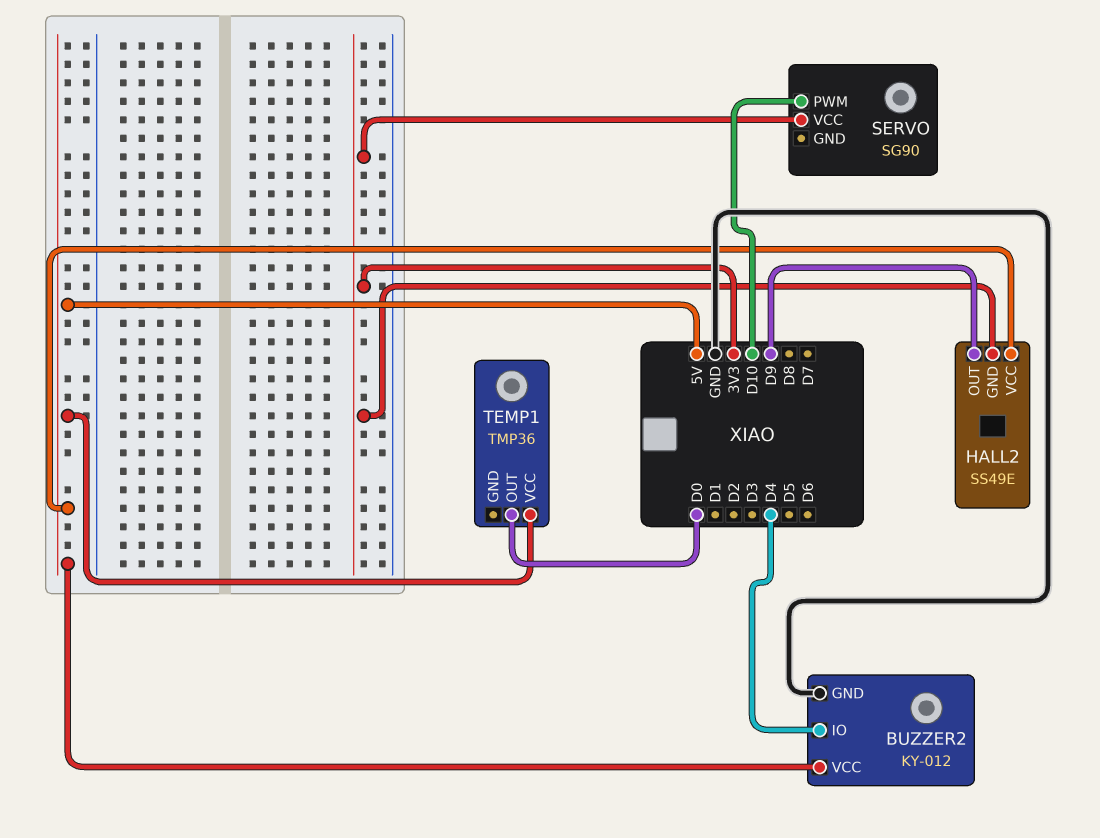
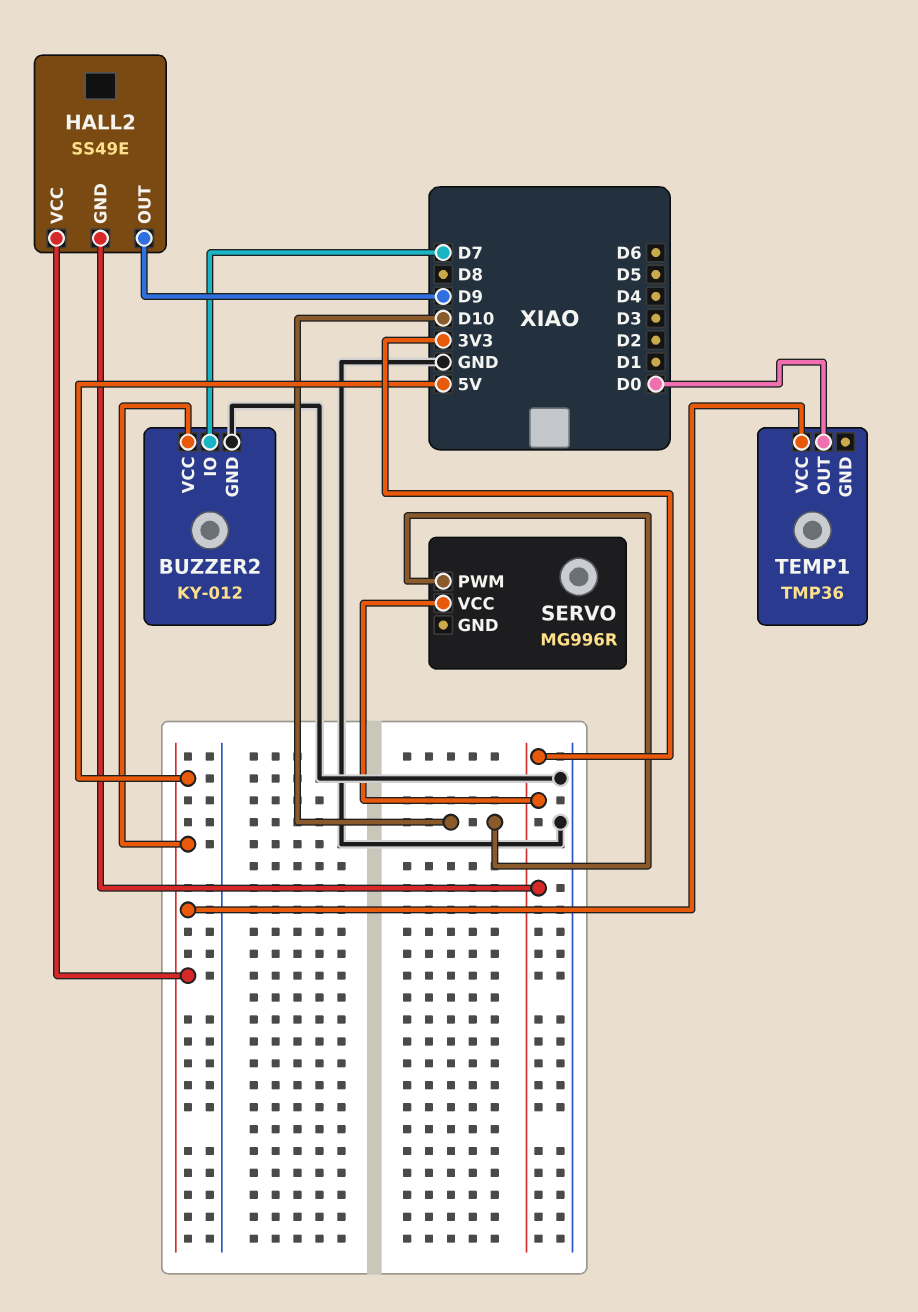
BUZZER2 pin IO: D4 -> D7
SERVO: SG90 -> MG996R

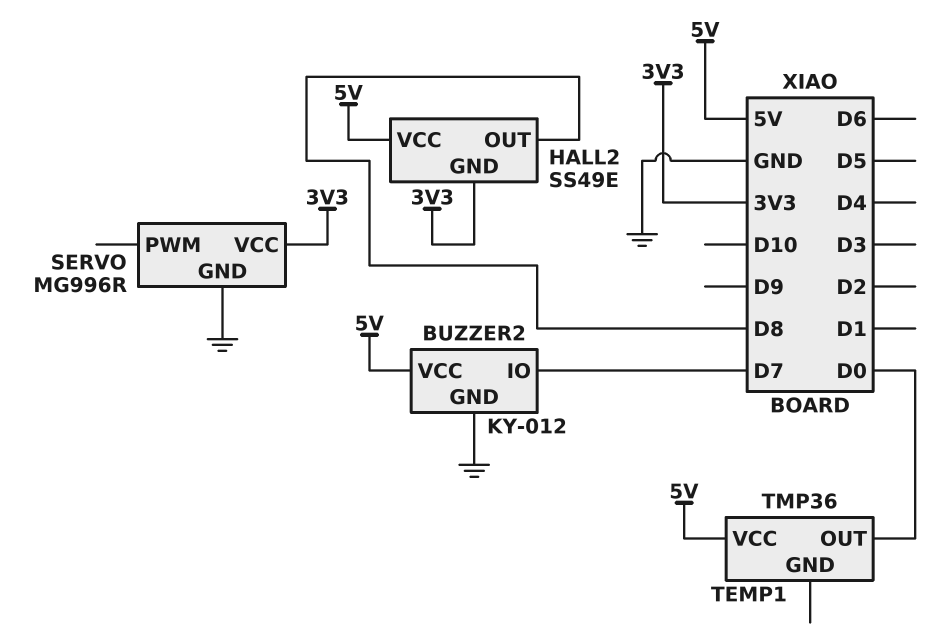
HALL2 pin OUT: D9 -> D8
SERVO pin GND: none -> GND
SERVO pin PWM: D10 -> none

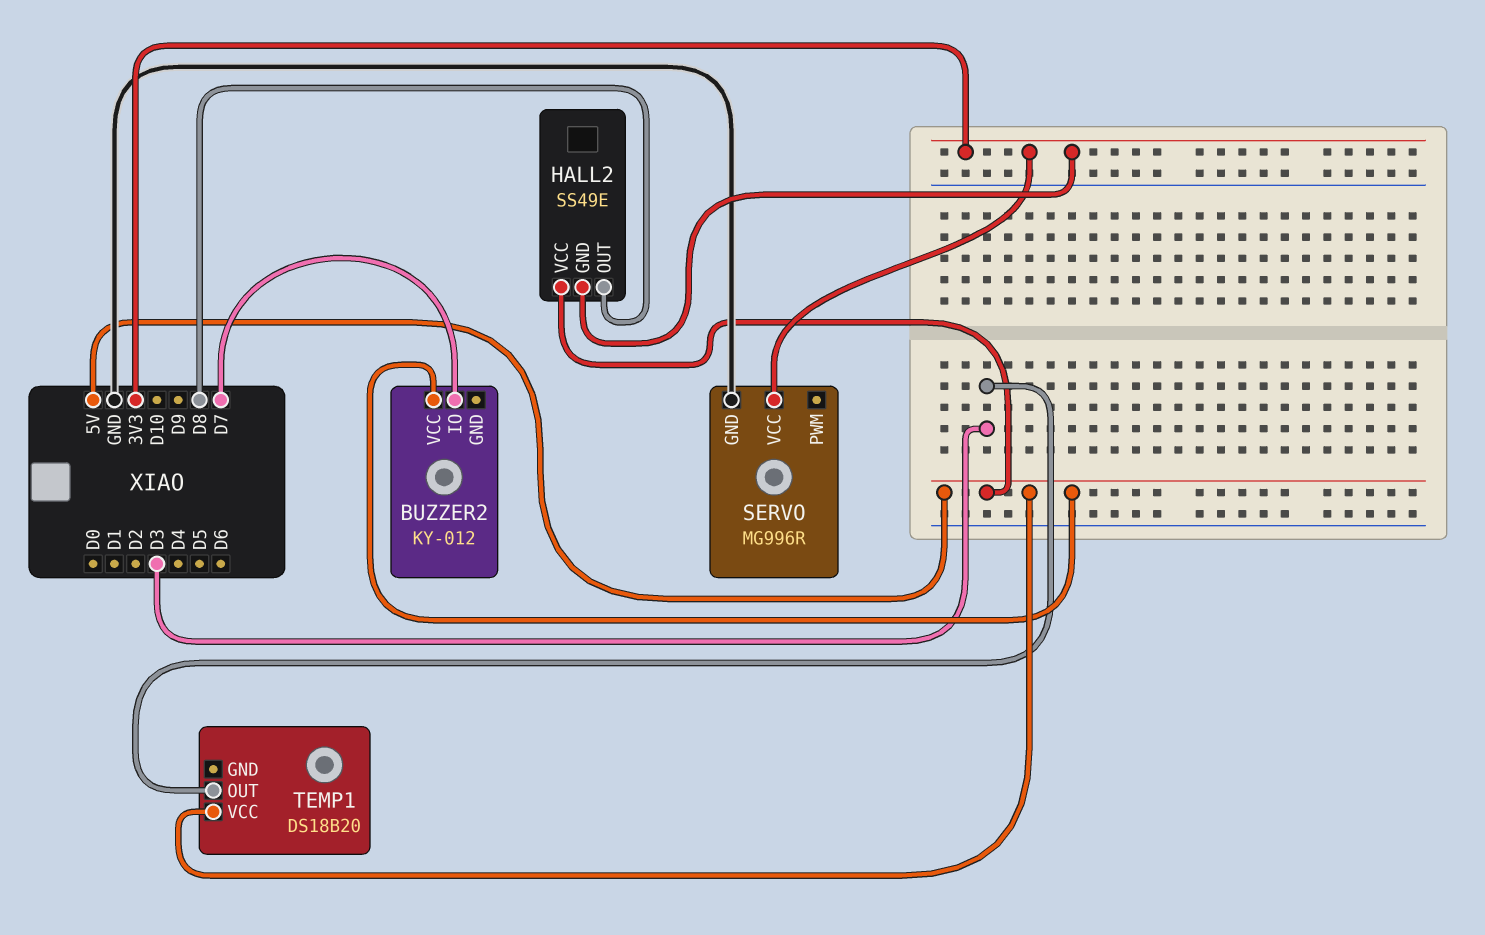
BUZZER2 pin GND: GND -> none
TEMP1: TMP36 -> DS18B20
TEMP1 pin OUT: D0 -> D3

